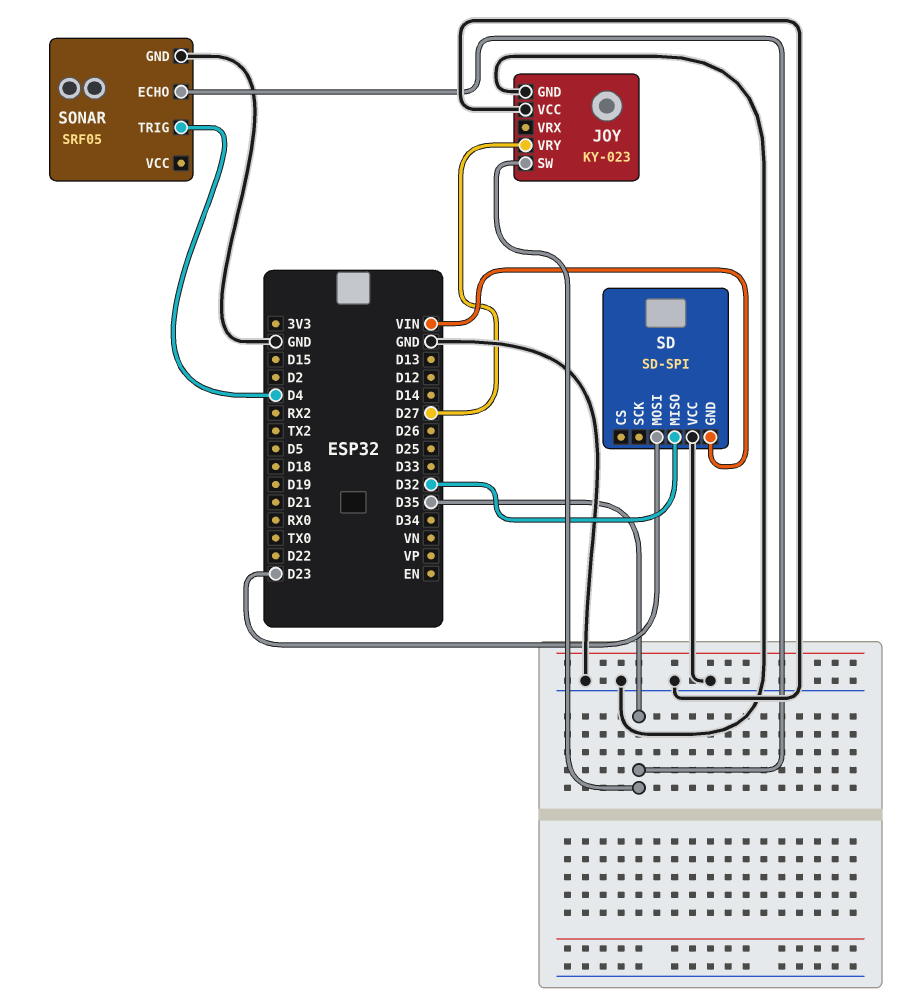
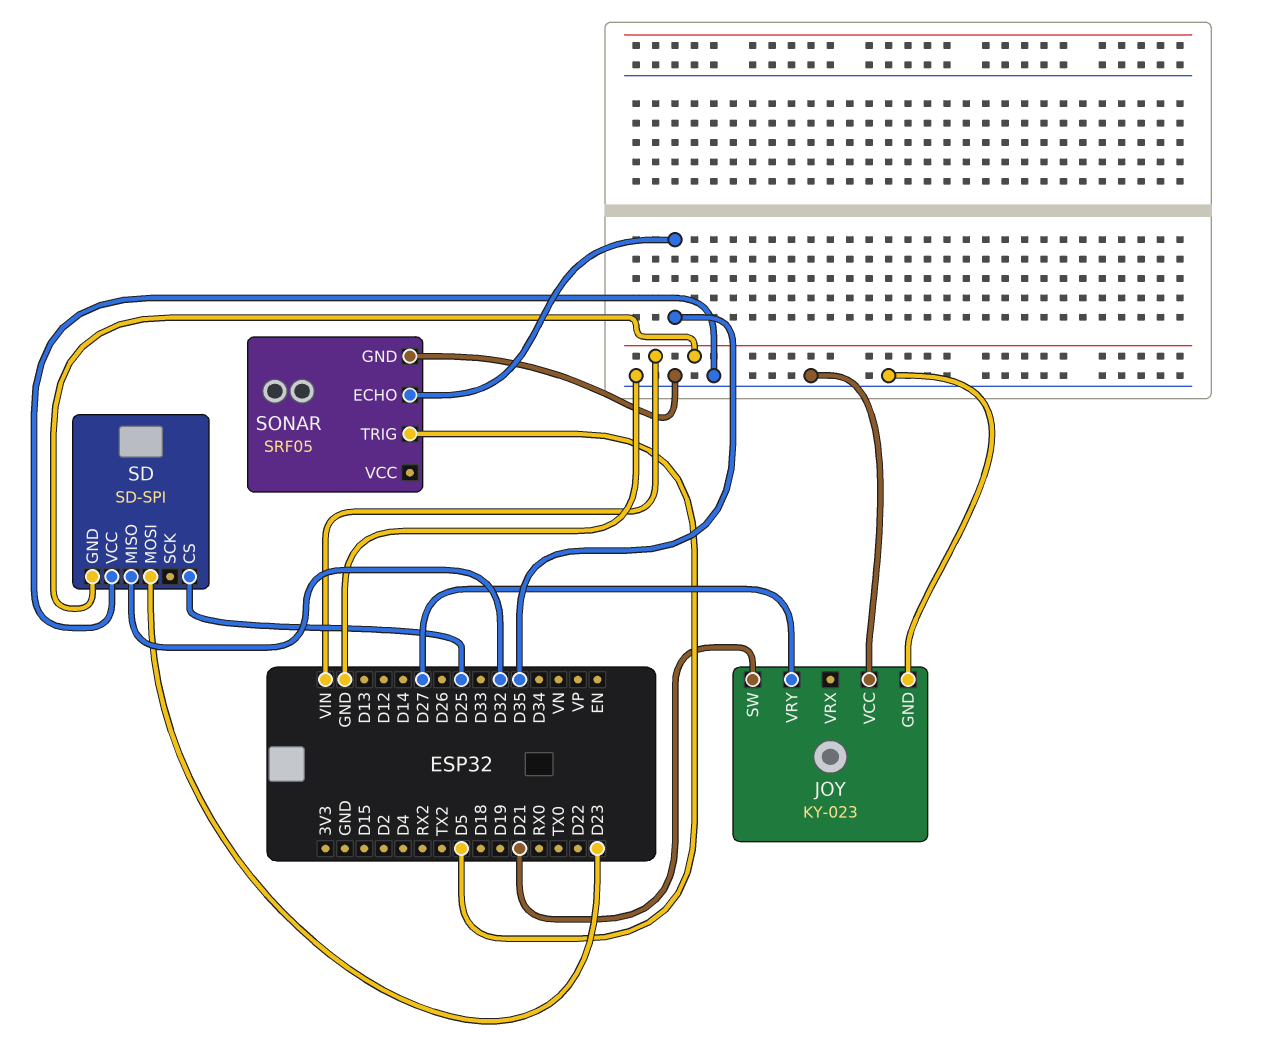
JOY pin SW: D35 -> D21
SD pin CS: none -> D25
SONAR pin TRIG: D4 -> D5

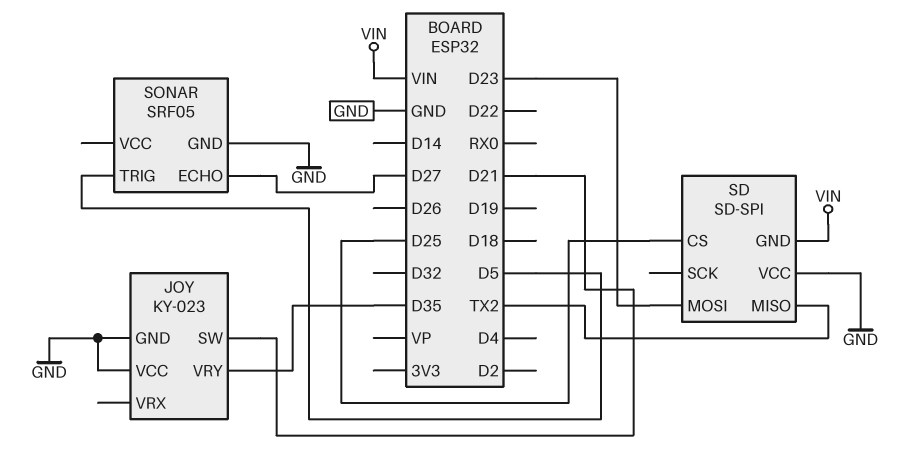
JOY pin VRY: D27 -> D35
SD pin MISO: D32 -> TX2
SONAR pin ECHO: D35 -> D27

